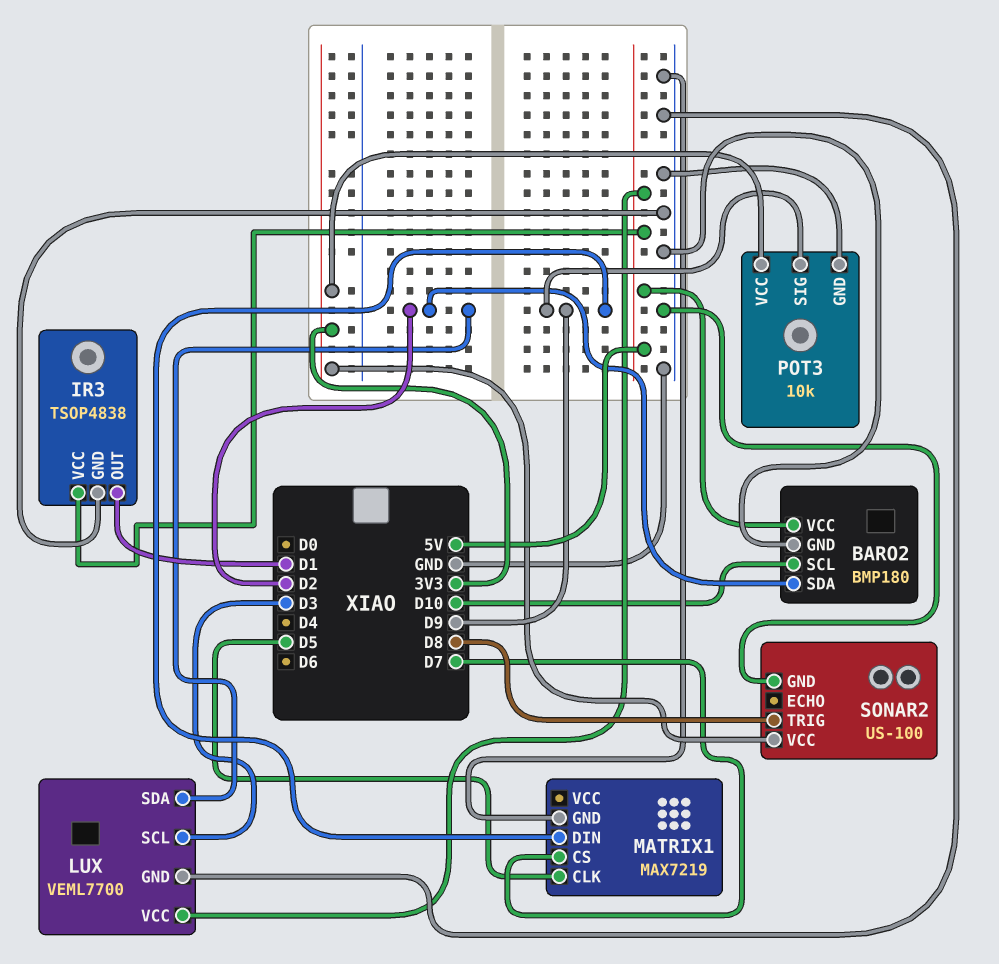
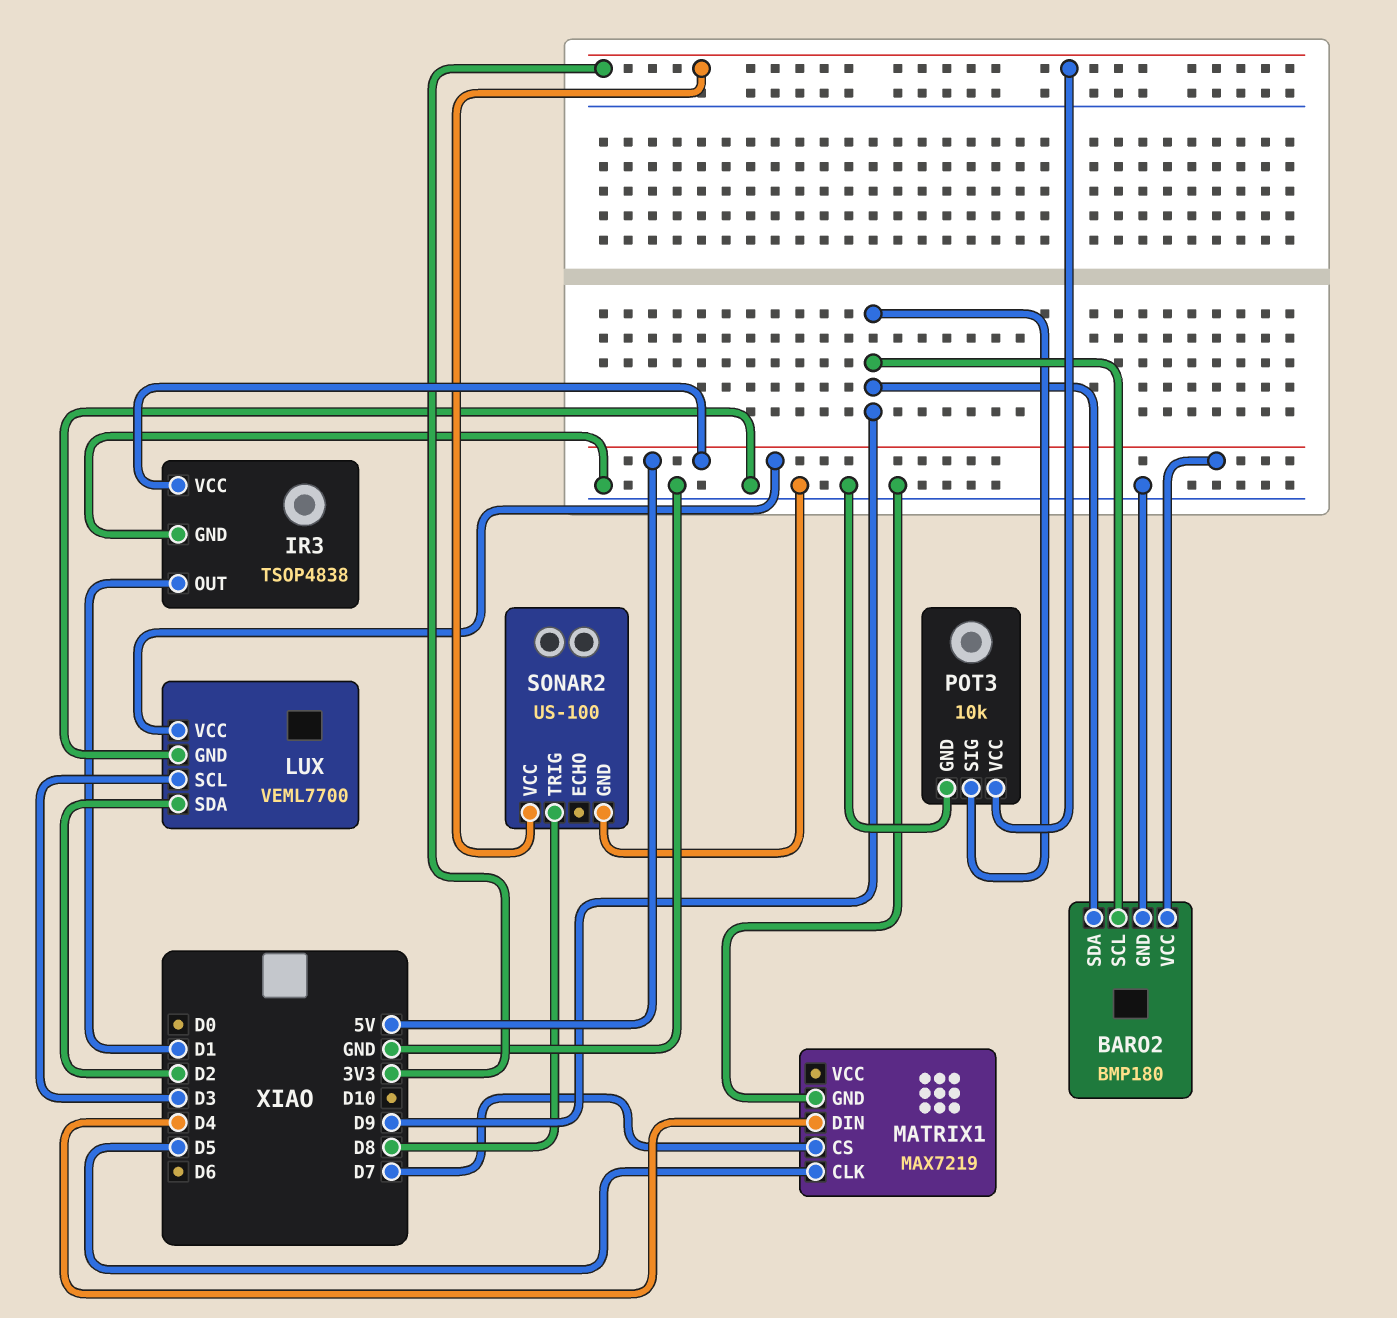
BARO2 pin SCL: D10 -> D9
BARO2 pin SDA: D2 -> D9
MATRIX1 pin DIN: D9 -> D4

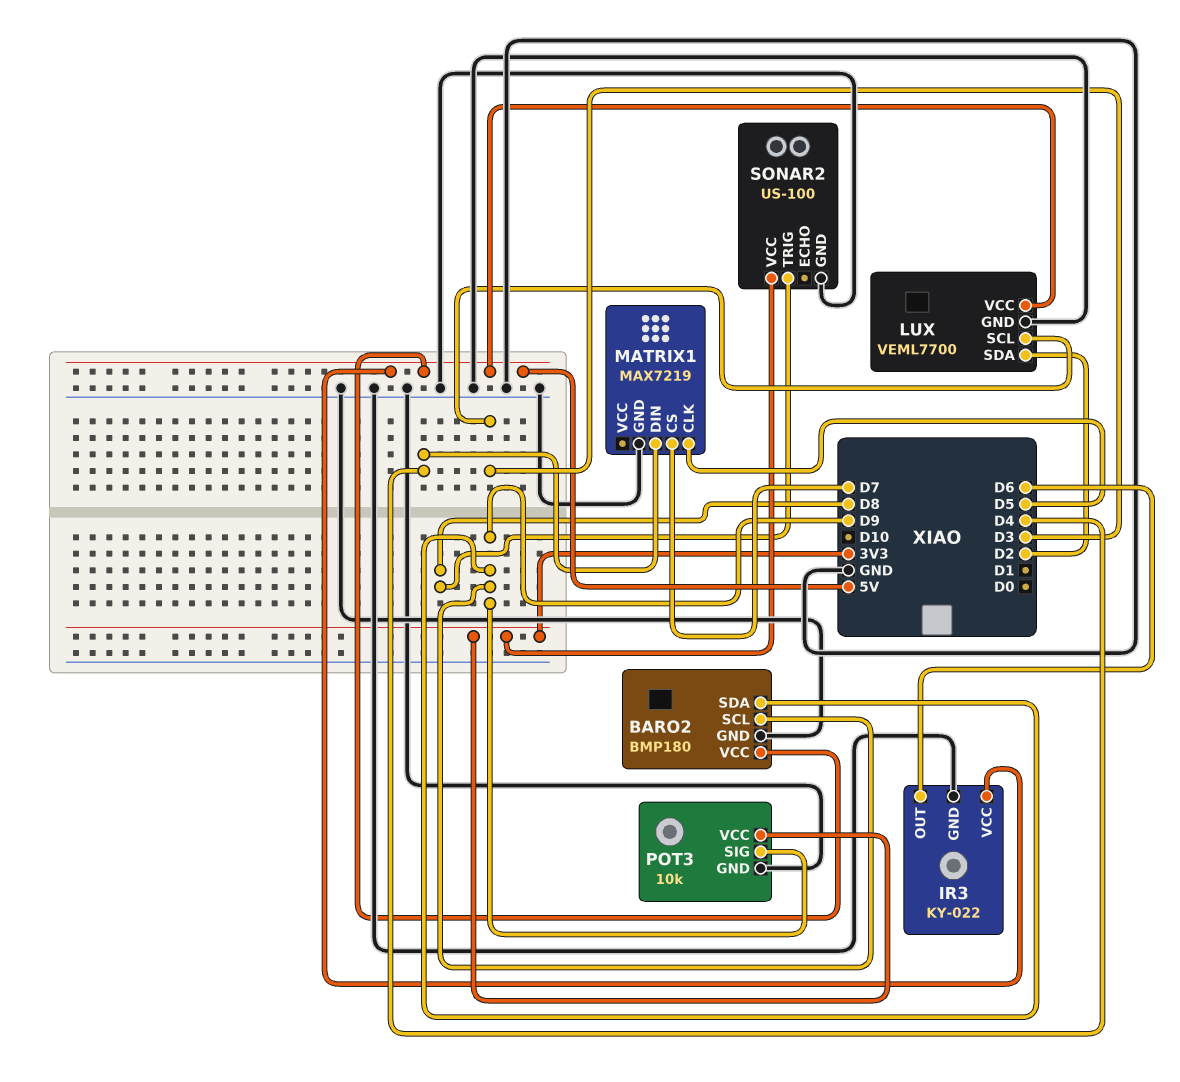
IR3: TSOP4838 -> KY-022
IR3 pin OUT: D1 -> D6

